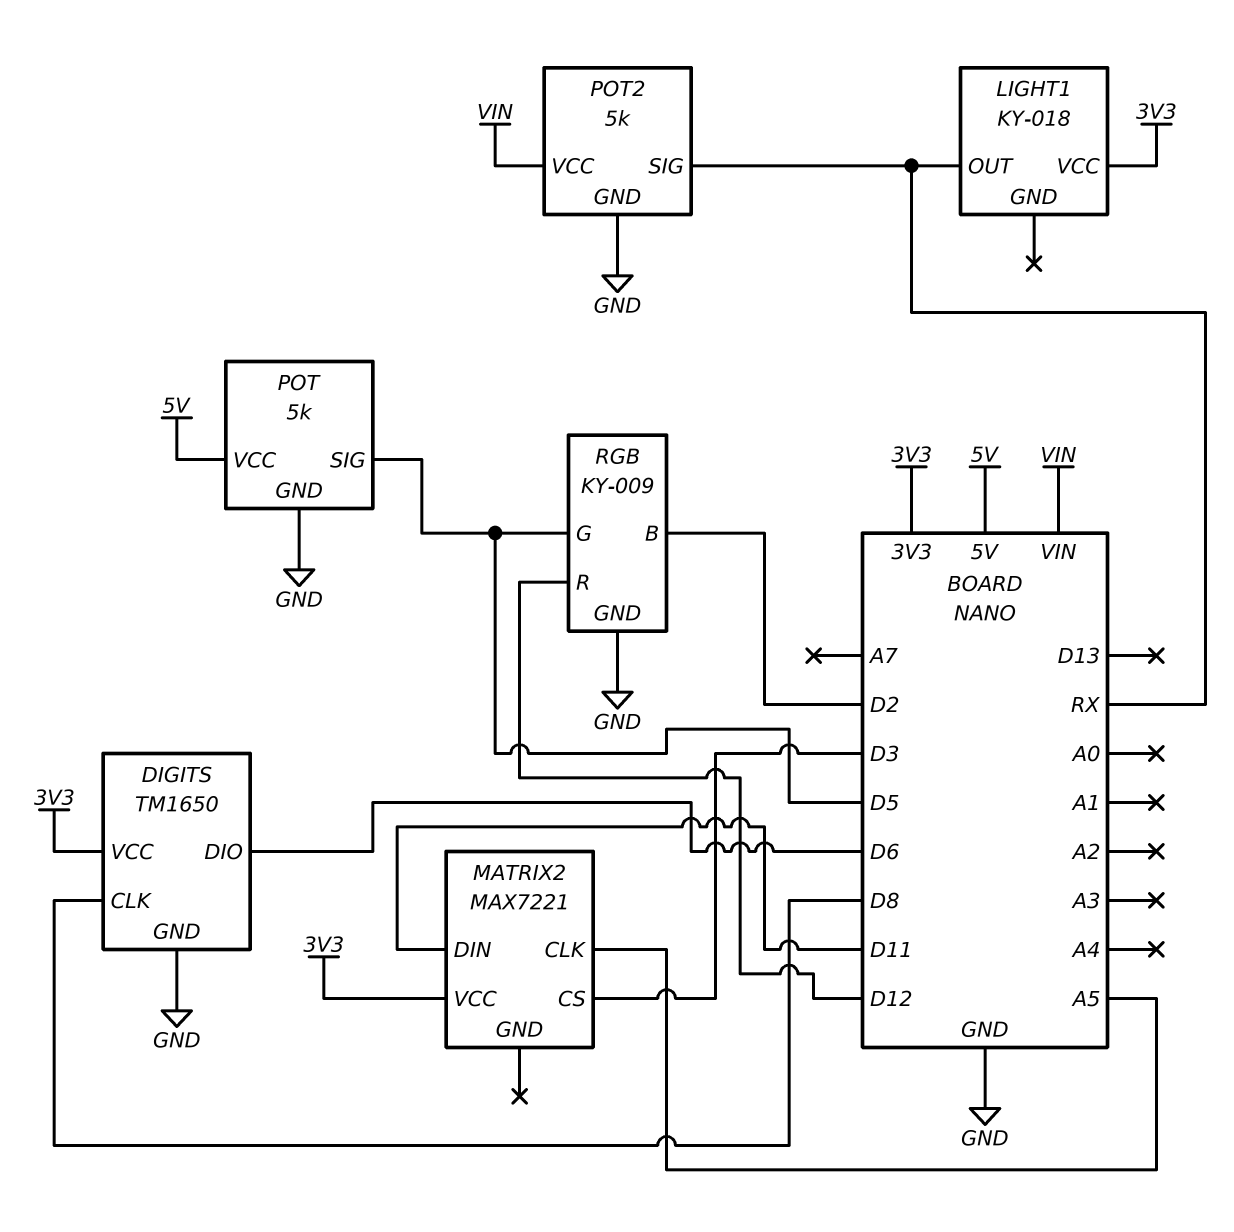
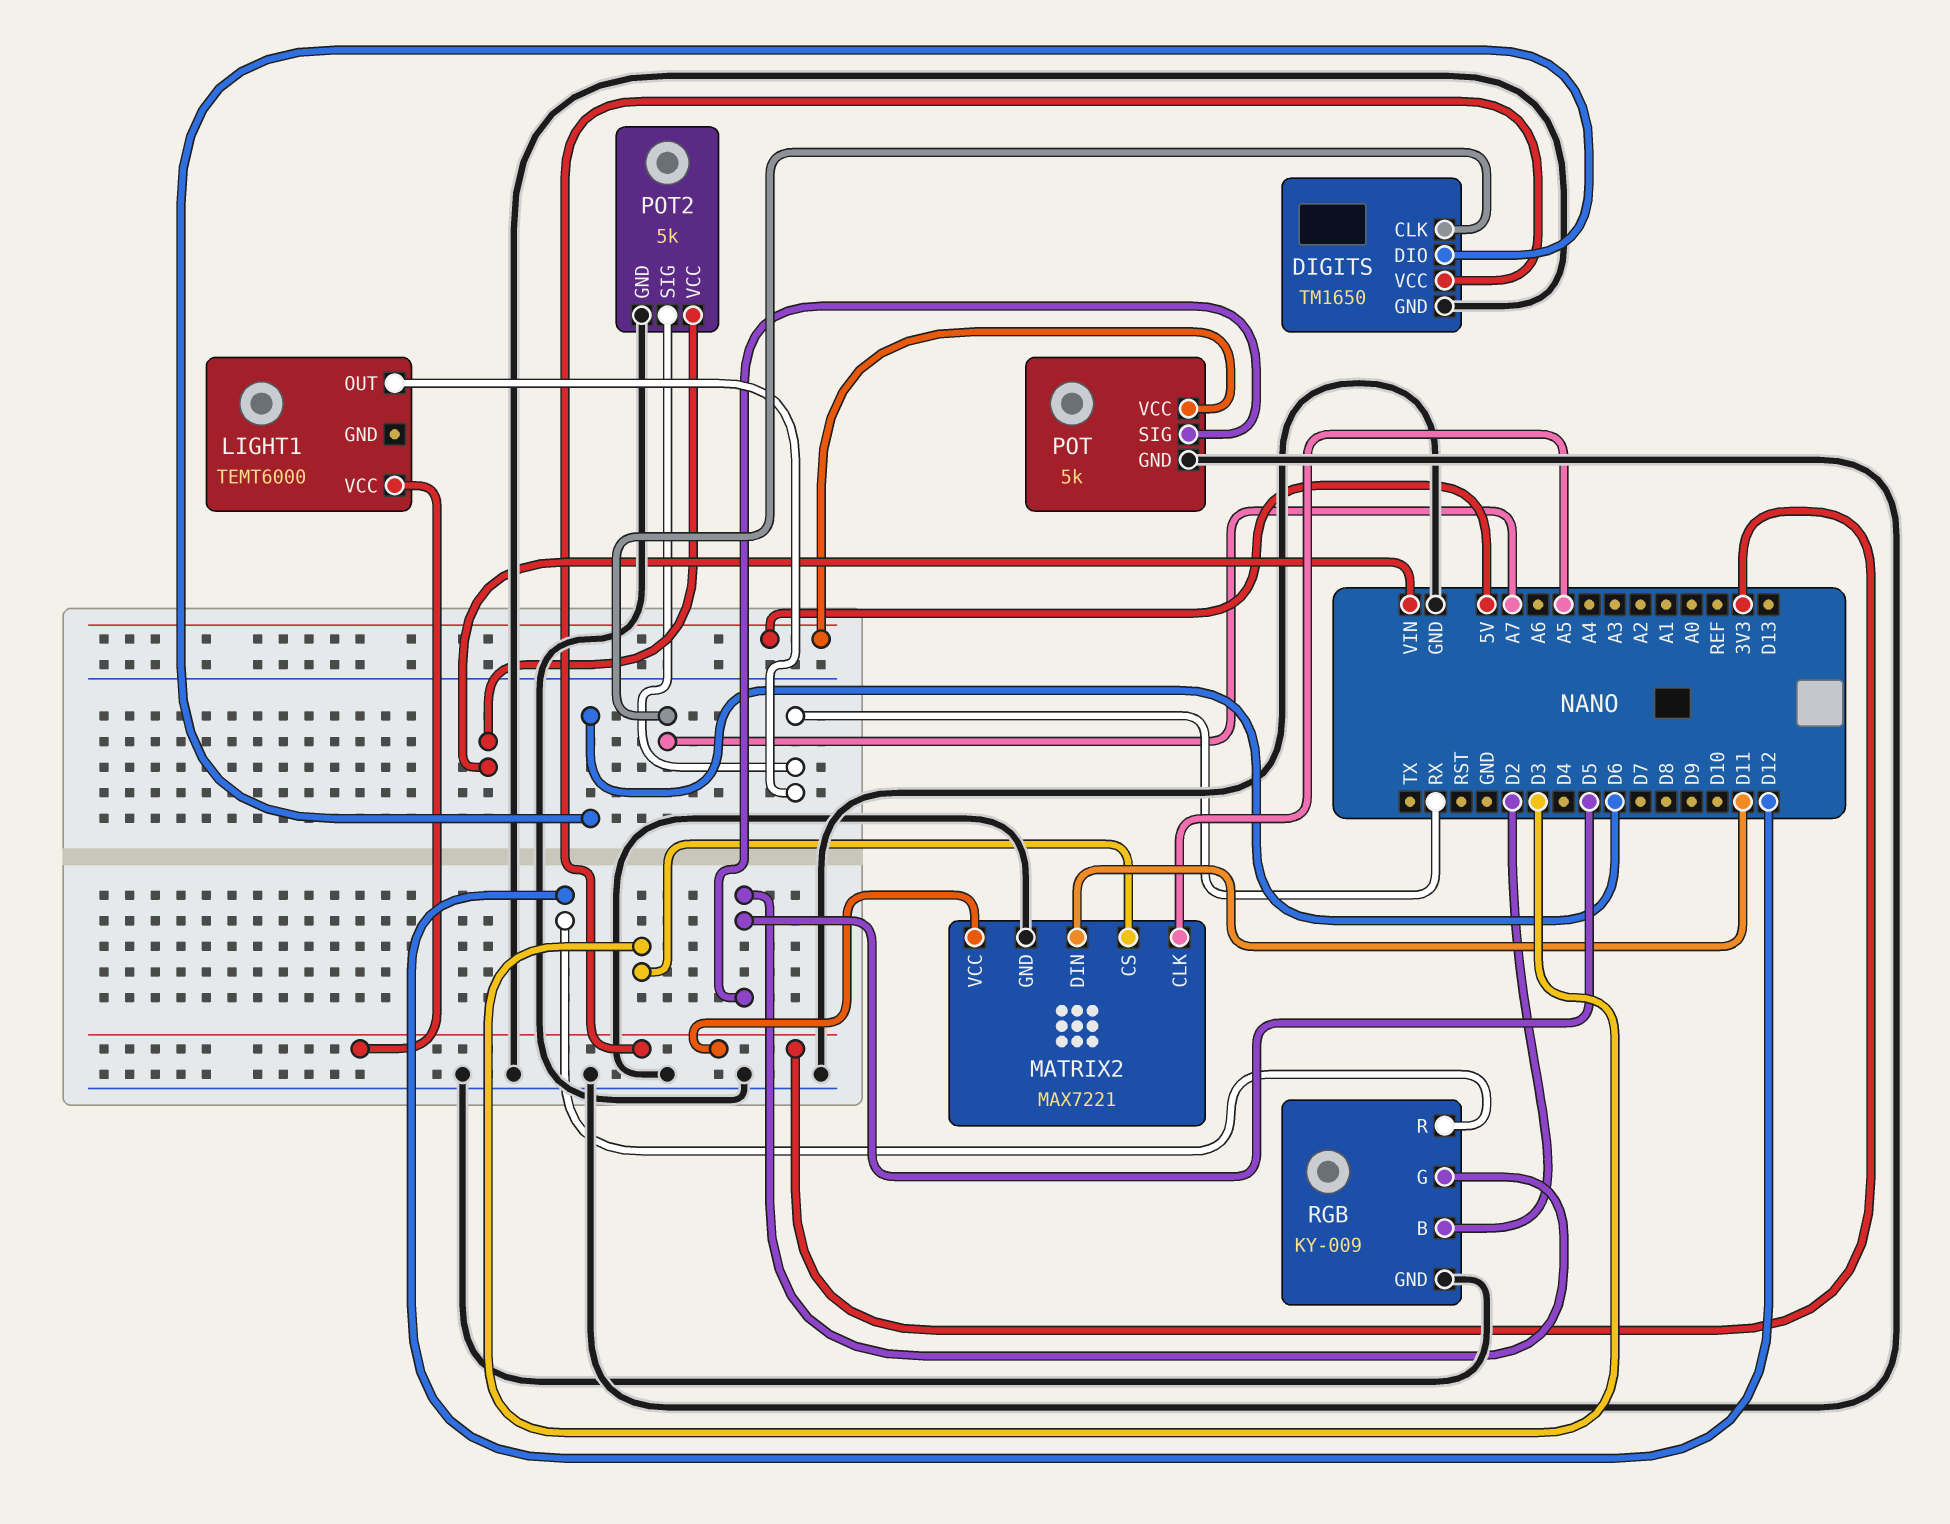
DIGITS pin CLK: D8 -> A7
LIGHT1: KY-018 -> TEMT6000
MATRIX2 pin GND: none -> GND

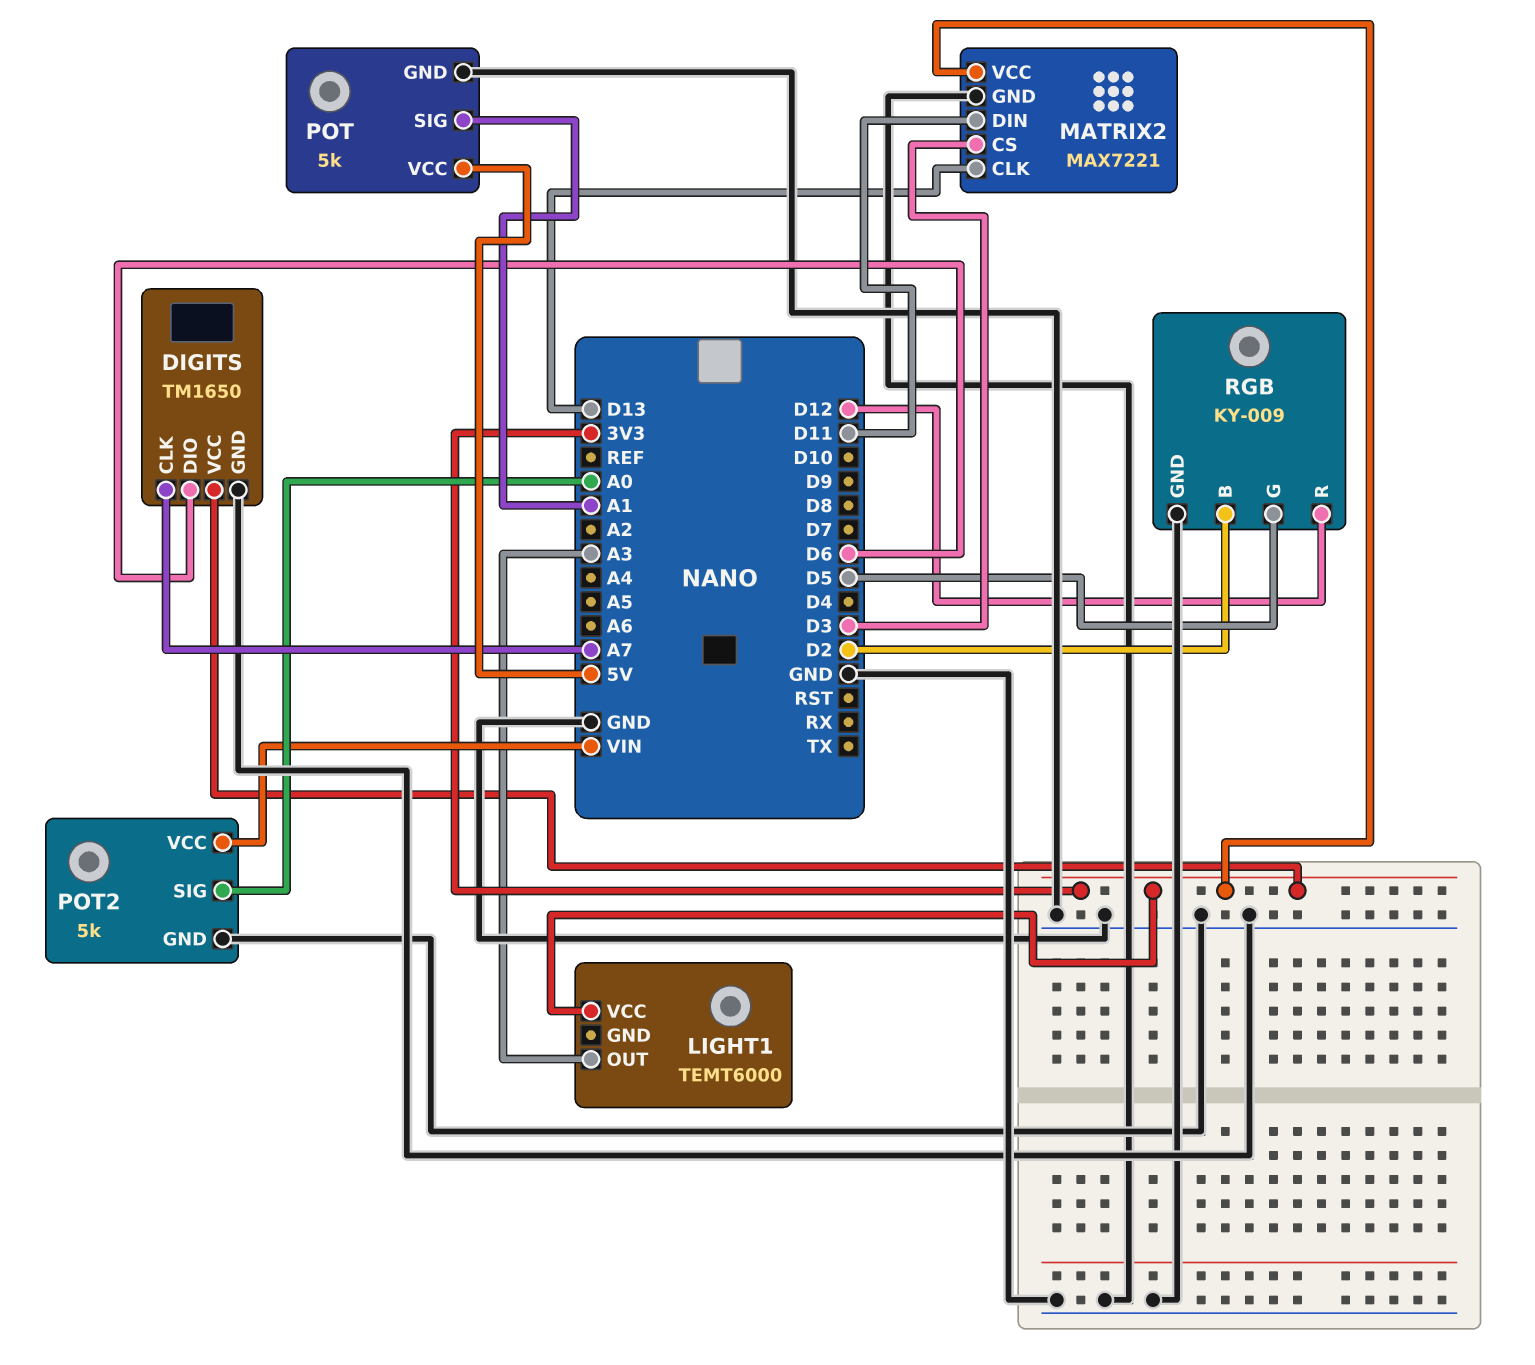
LIGHT1 pin OUT: RX -> A3
MATRIX2 pin CLK: A5 -> D13
POT pin SIG: D5 -> A1
POT2 pin SIG: RX -> A0

